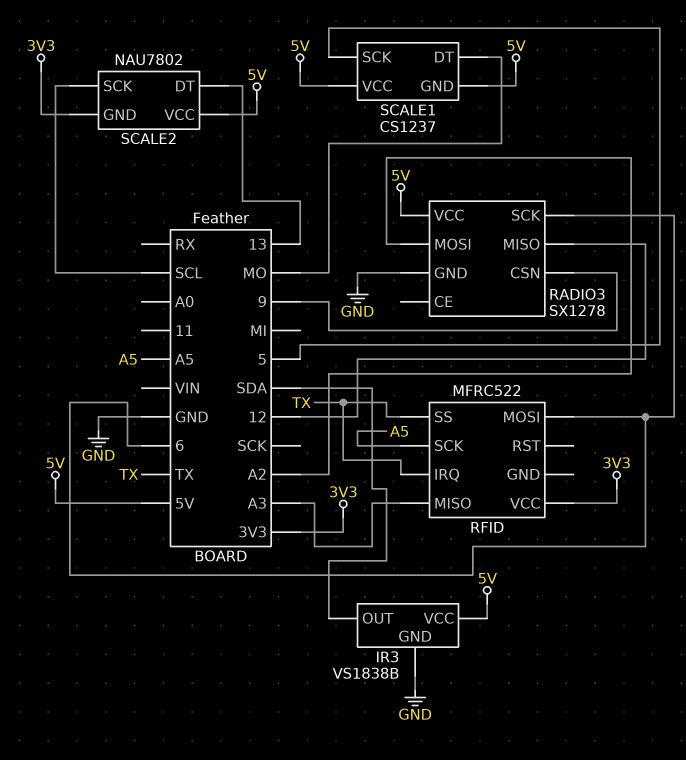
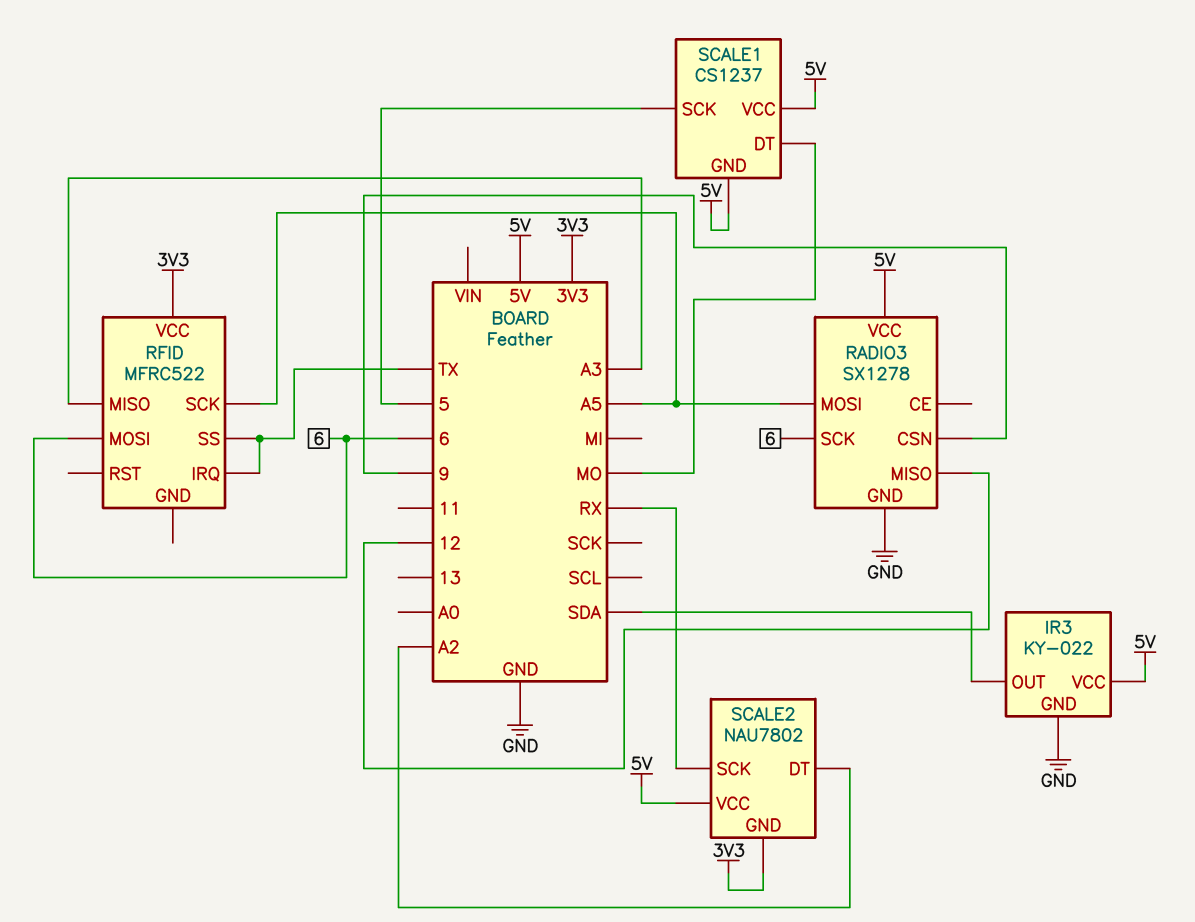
IR3: VS1838B -> KY-022
RADIO3 pin MOSI: A2 -> A5
SCALE2 pin DT: 13 -> A2
SCALE2 pin SCK: SCL -> RX

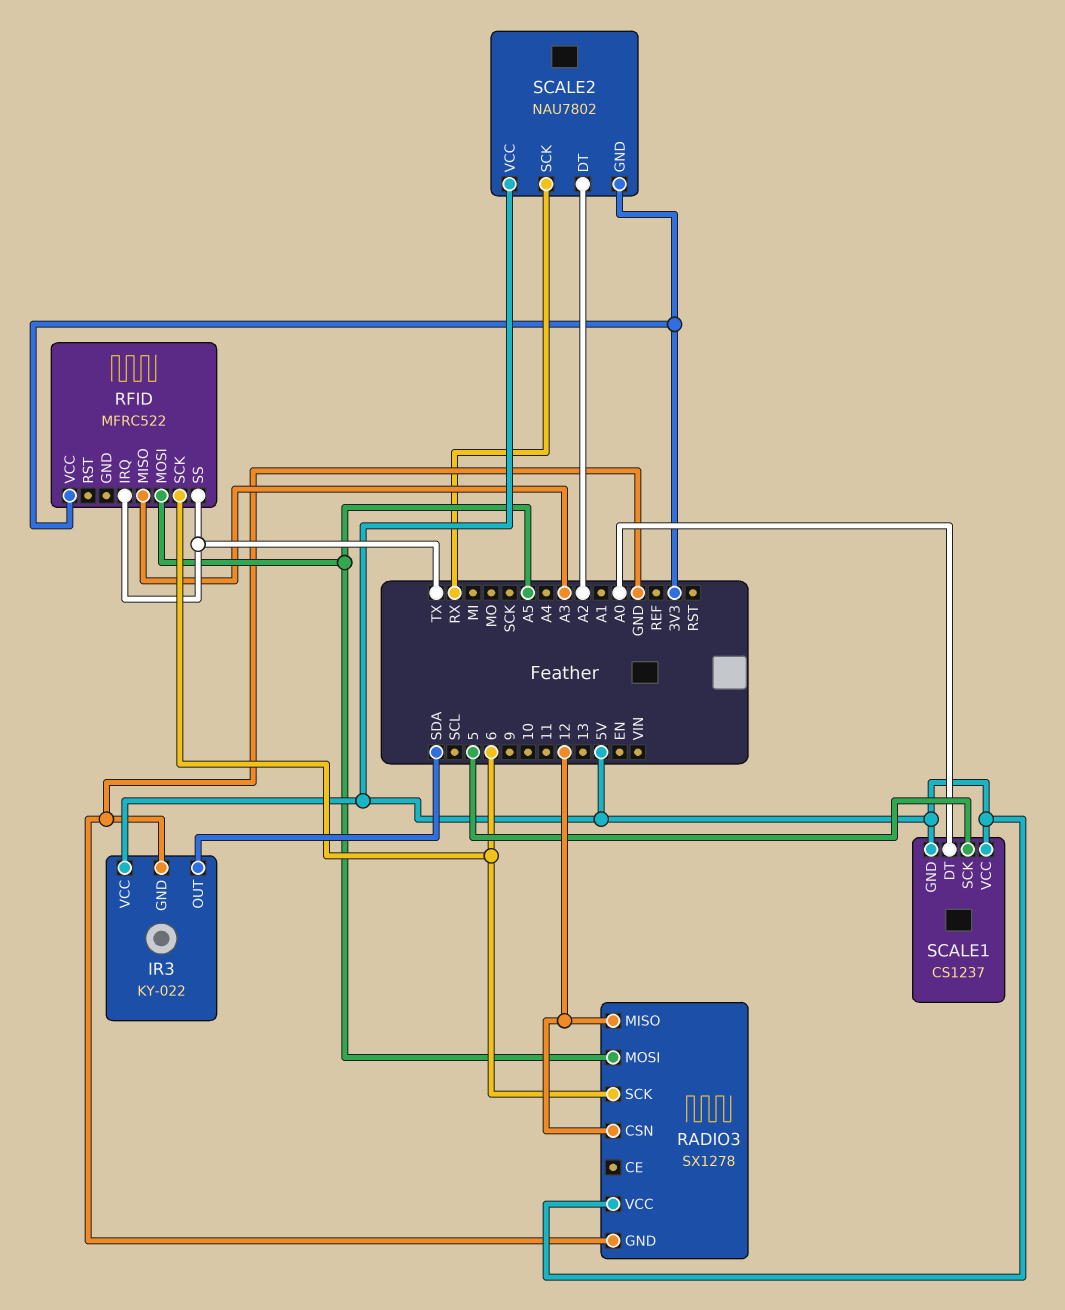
RADIO3 pin CSN: 9 -> 12
RFID pin MOSI: 6 -> A5
RFID pin SCK: A5 -> 6
SCALE1 pin DT: MO -> A0

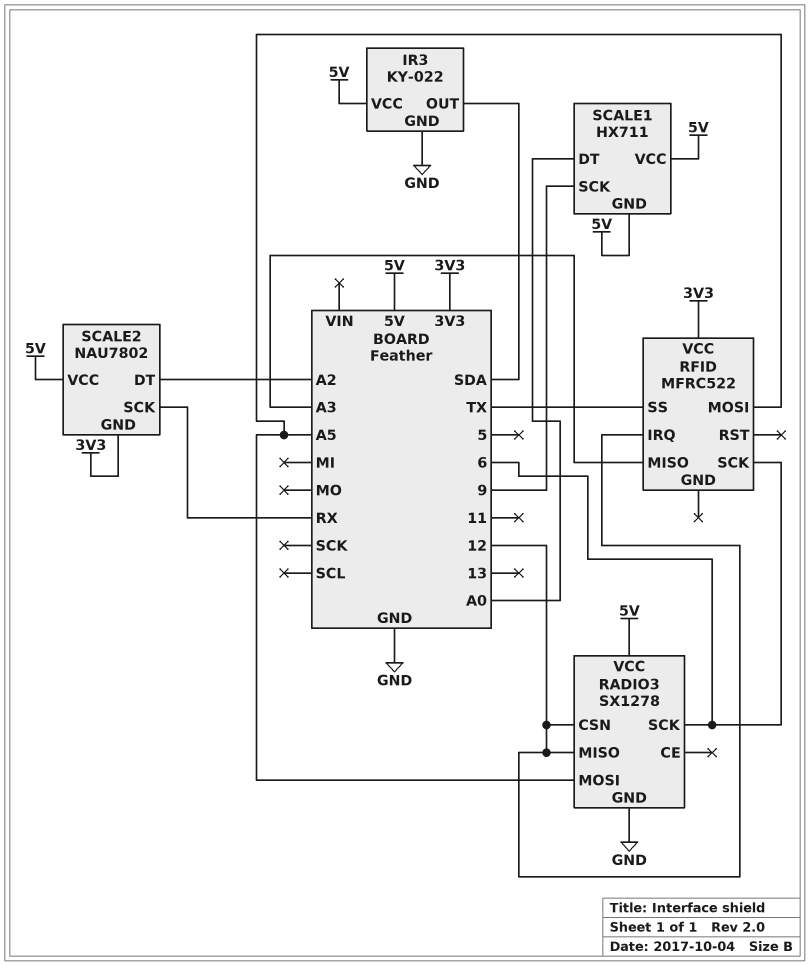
RFID pin IRQ: TX -> 12
SCALE1: CS1237 -> HX711
SCALE1 pin SCK: 5 -> 9

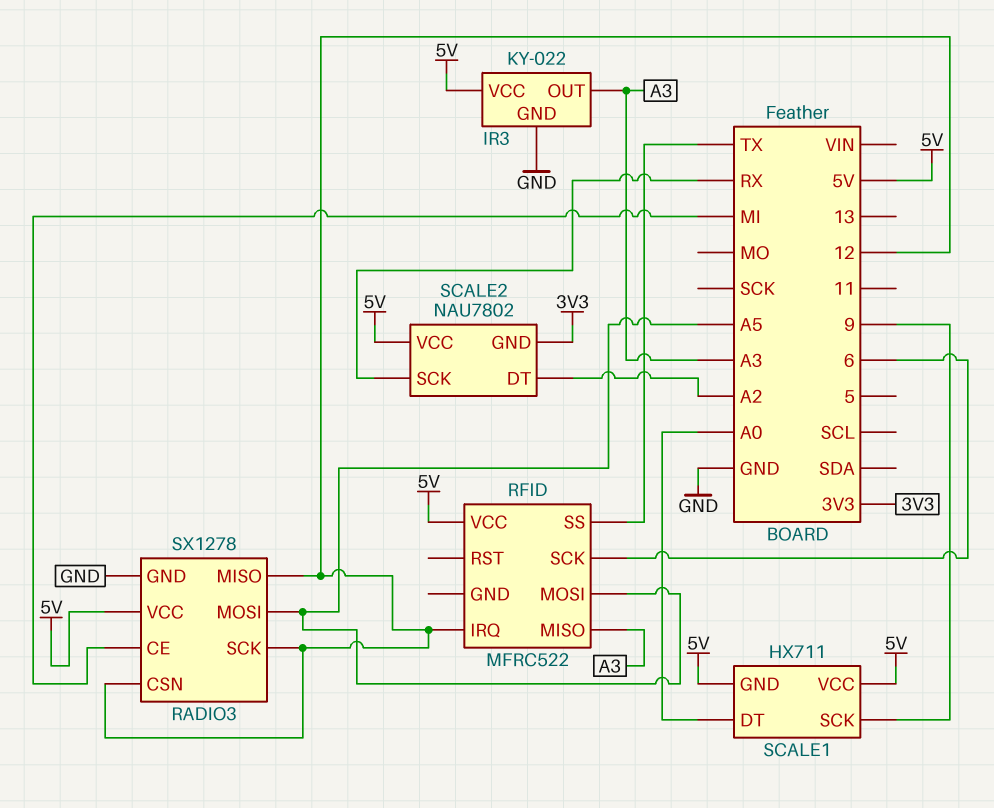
IR3 pin OUT: SDA -> A3
RADIO3 pin CE: none -> MI
RADIO3 pin SCK: 6 -> 12
RFID pin VCC: 3V3 -> 5V

